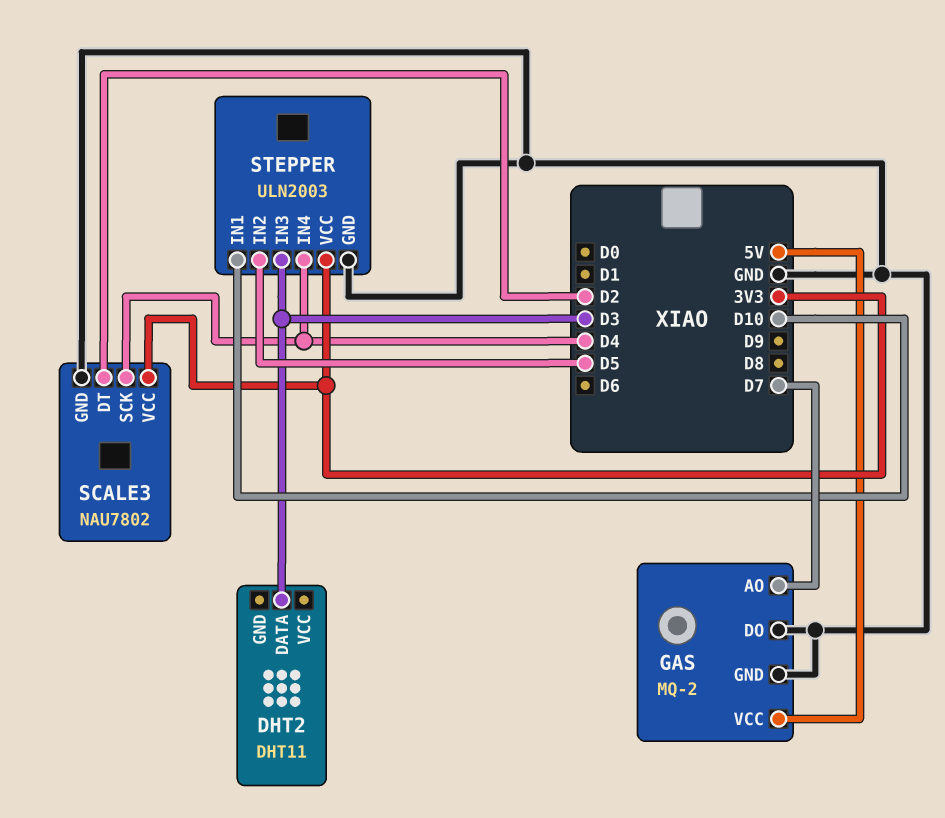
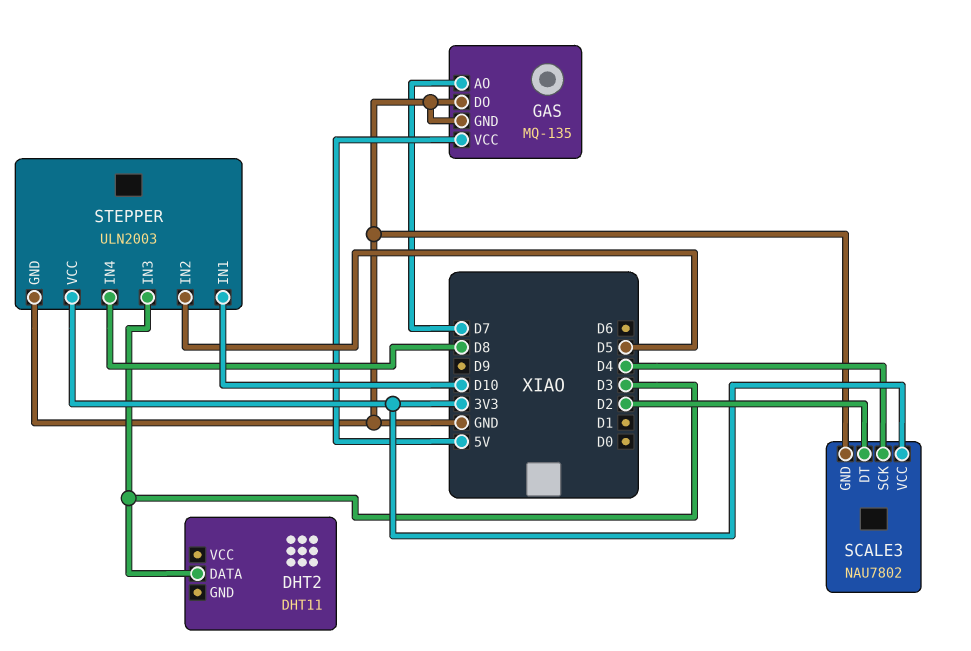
GAS: MQ-2 -> MQ-135
STEPPER pin IN4: D4 -> D8

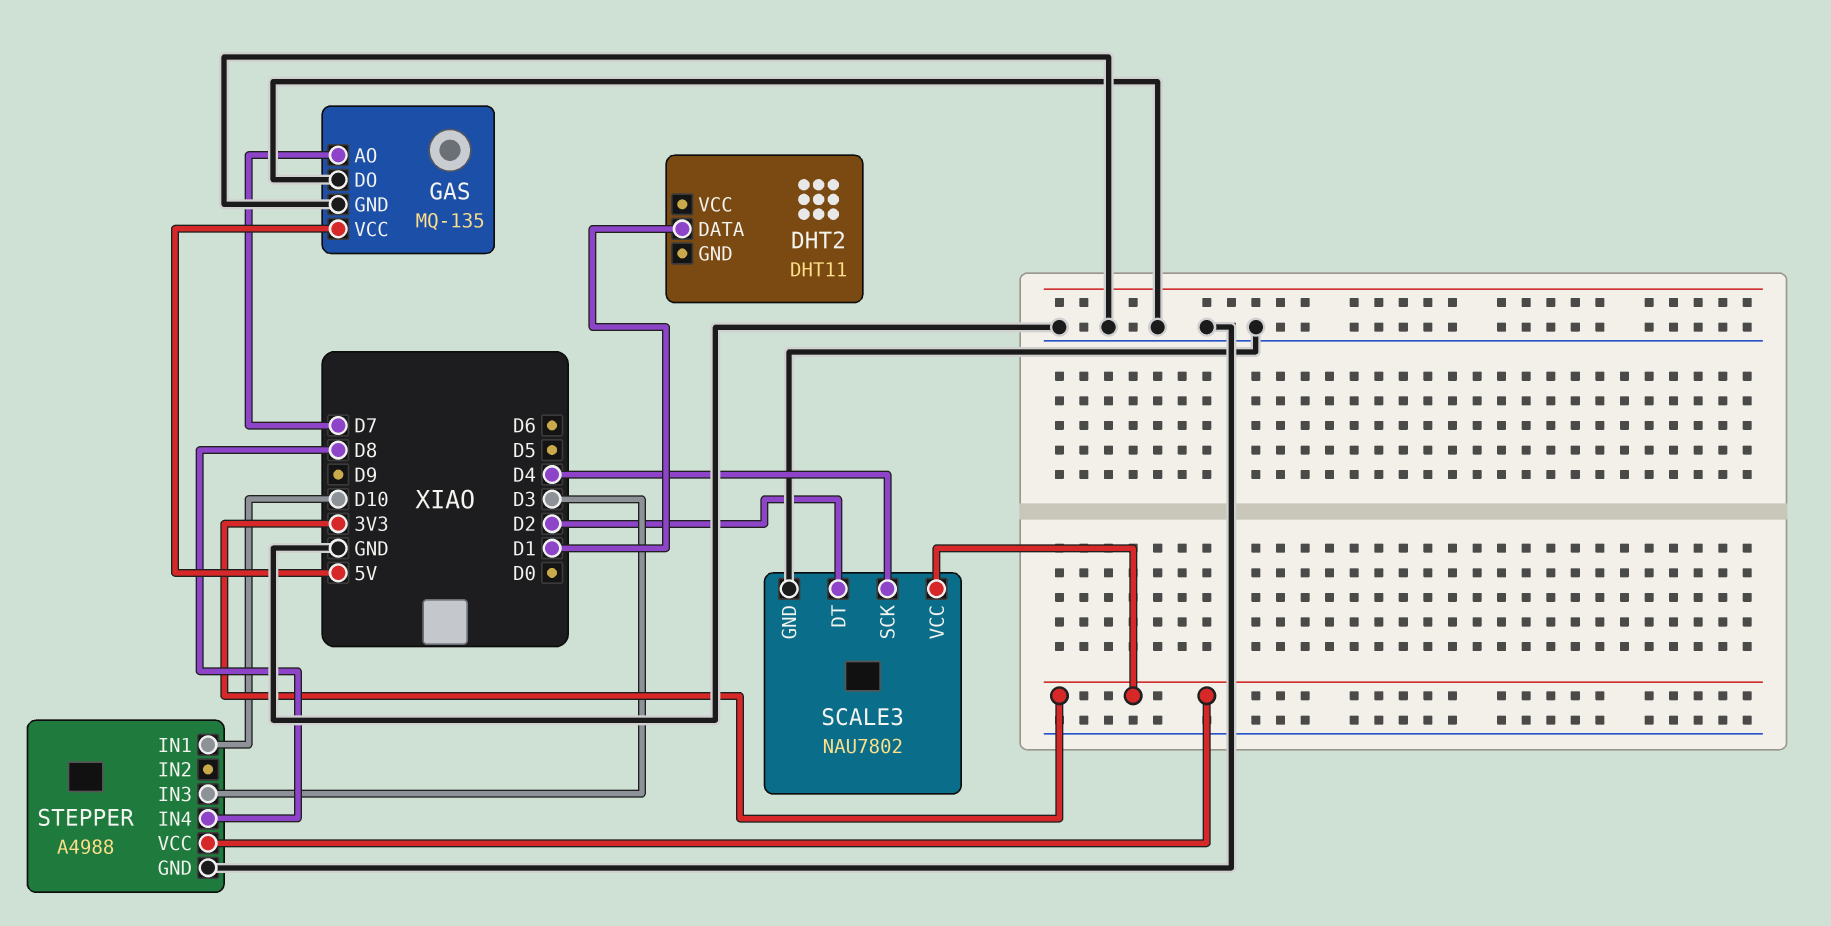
DHT2 pin DATA: D3 -> D1
STEPPER: ULN2003 -> A4988
STEPPER pin IN2: D5 -> none

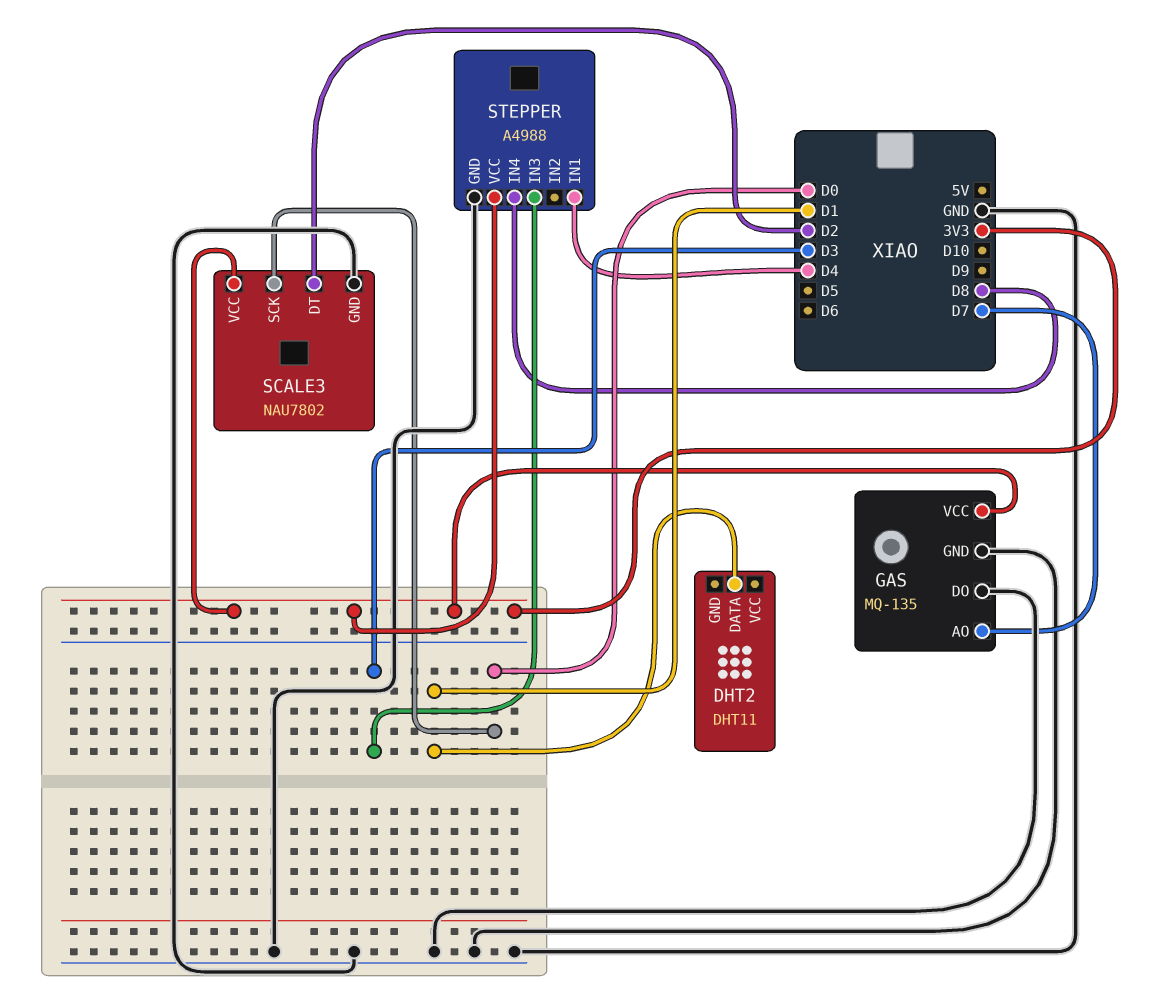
GAS pin VCC: 5V -> 3V3
SCALE3 pin SCK: D4 -> D0
STEPPER pin IN1: D10 -> D4

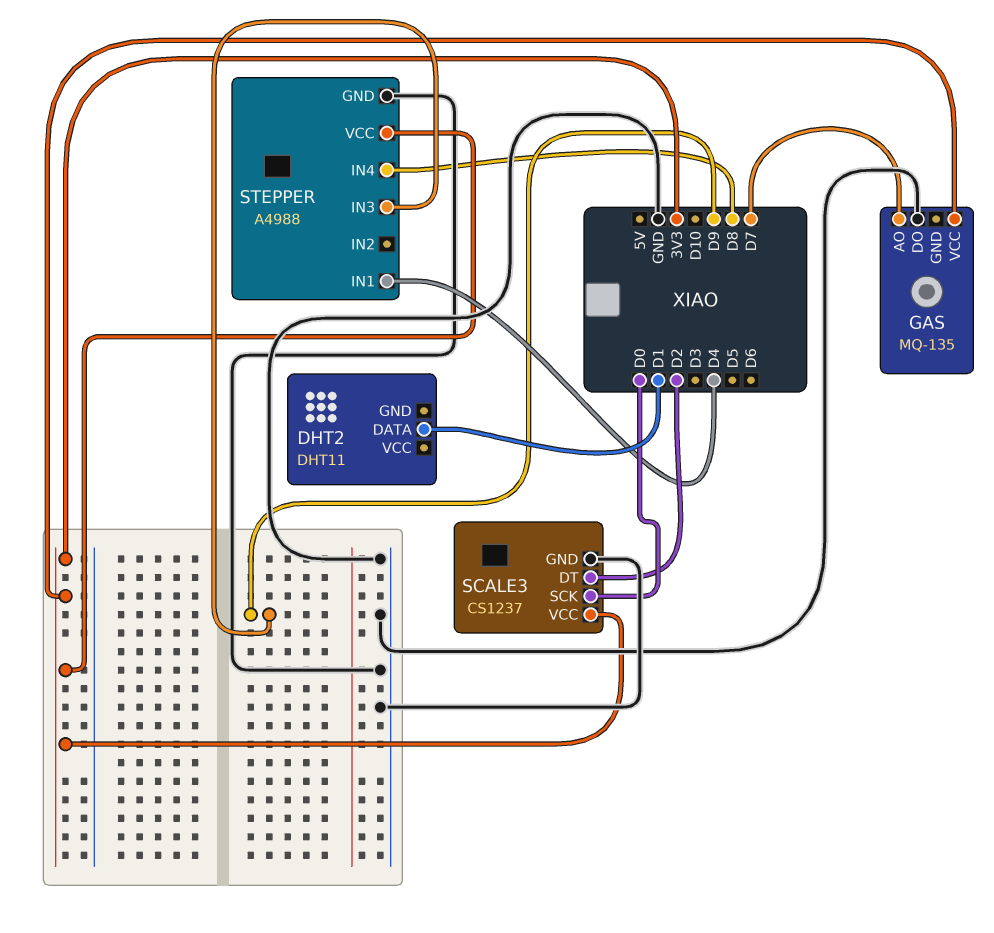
GAS pin GND: GND -> none
SCALE3: NAU7802 -> CS1237
STEPPER pin IN3: D3 -> D9

